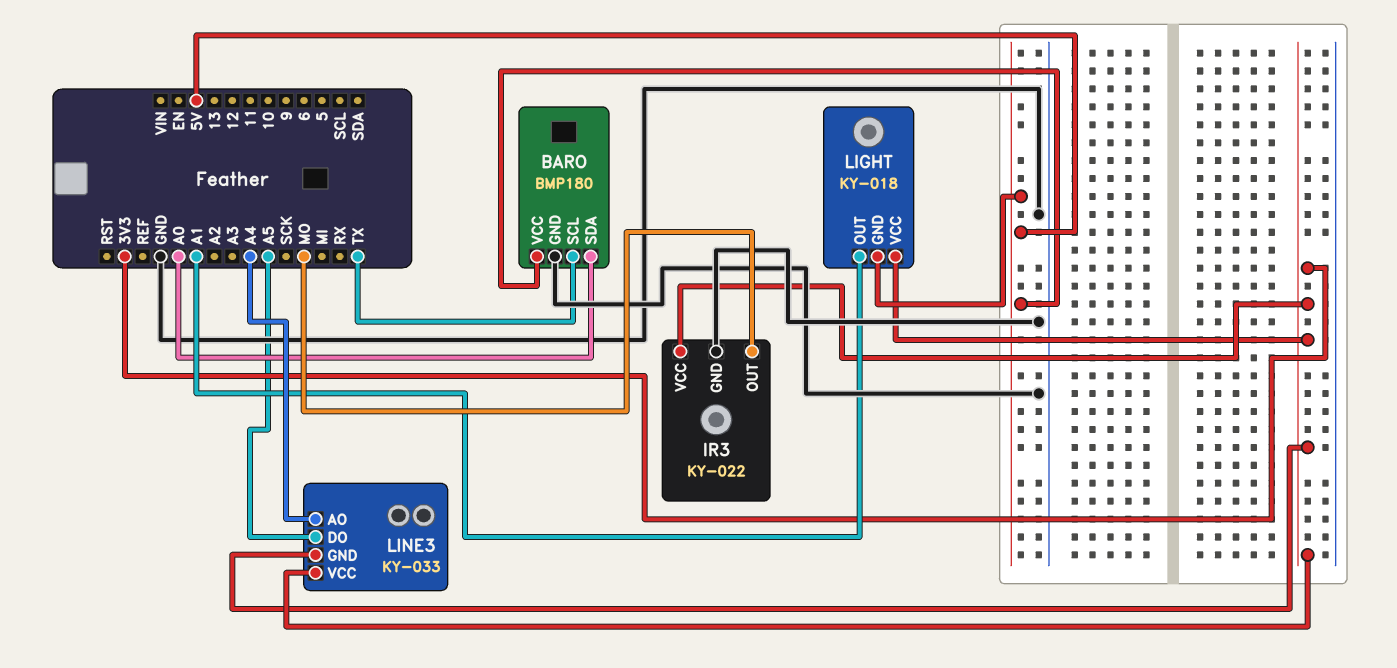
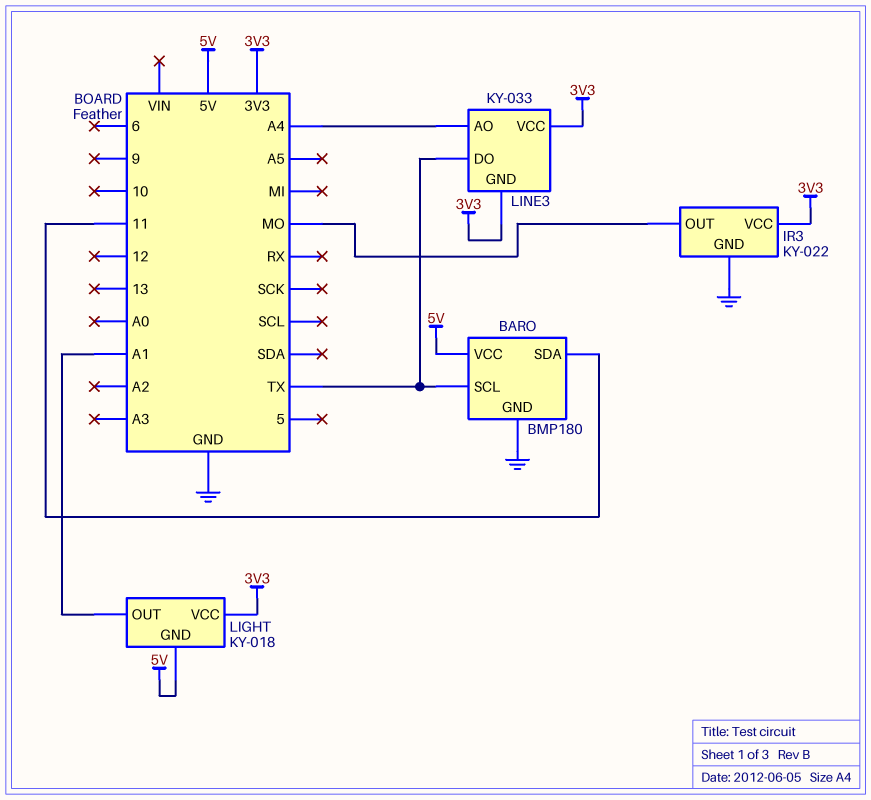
BARO pin SDA: A0 -> 11
LINE3 pin DO: A5 -> TX

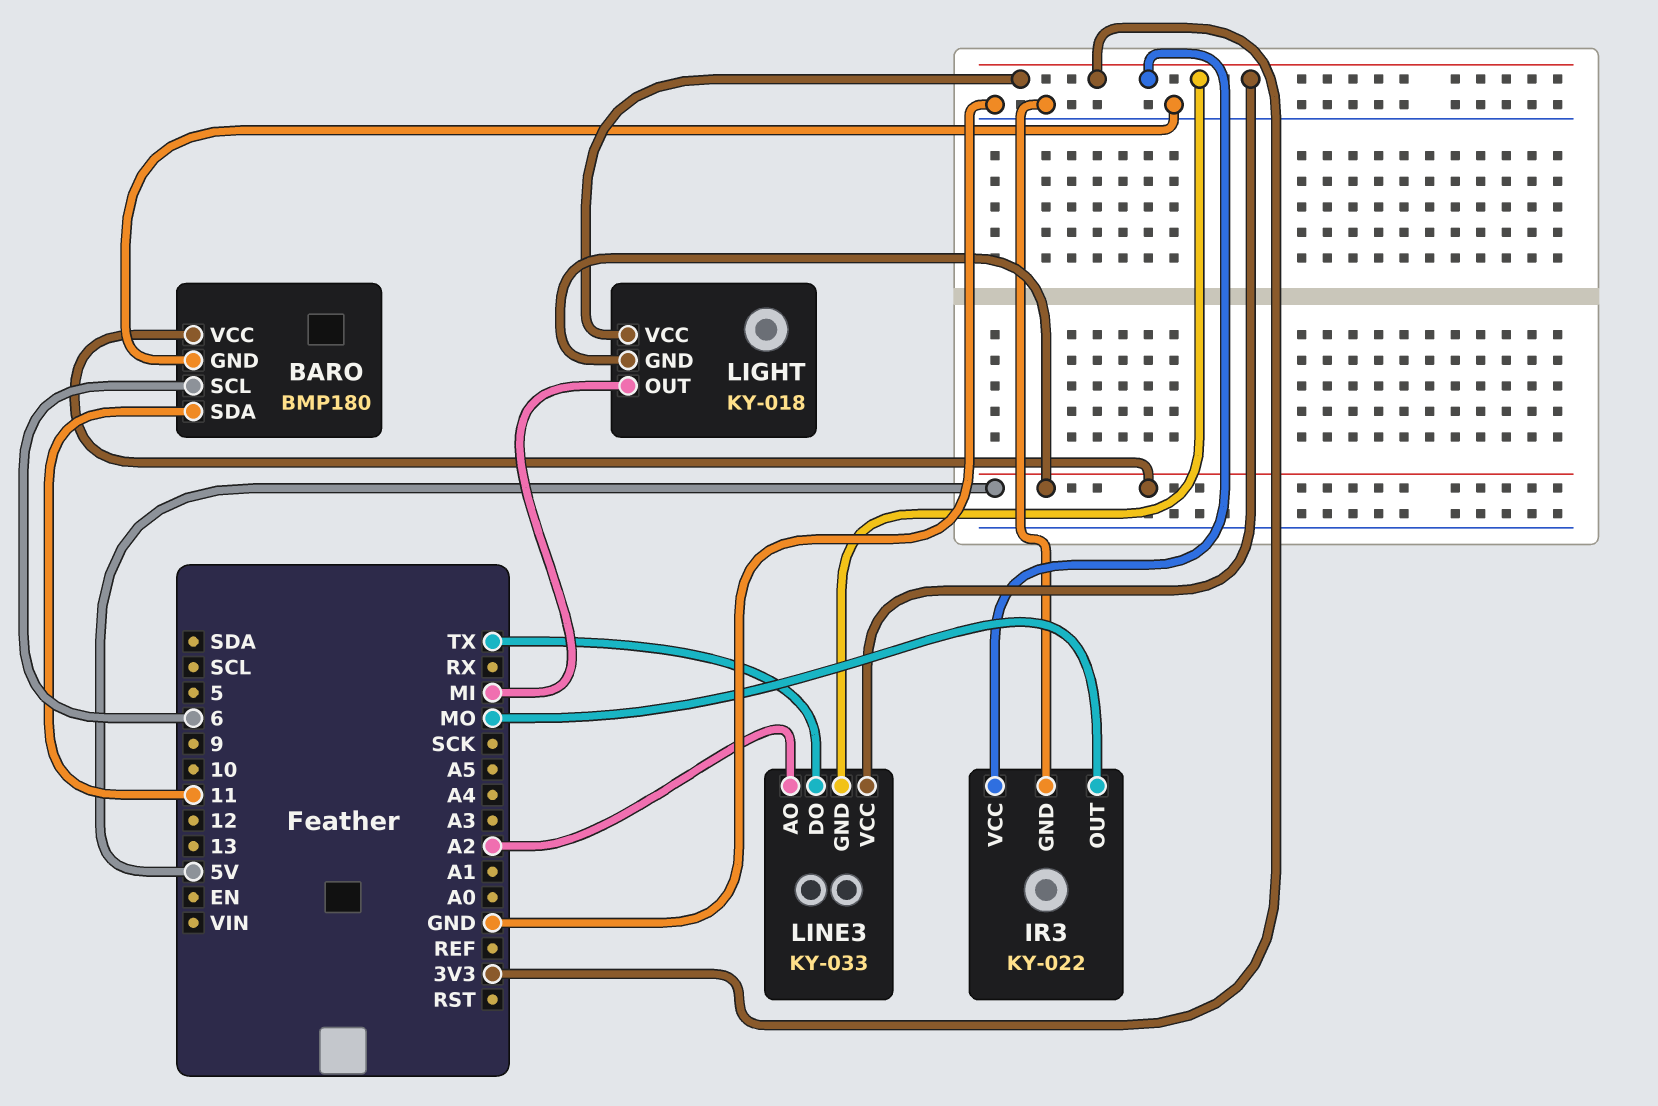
BARO pin SCL: TX -> 6
LIGHT pin OUT: A1 -> MI
LINE3 pin AO: A4 -> A2

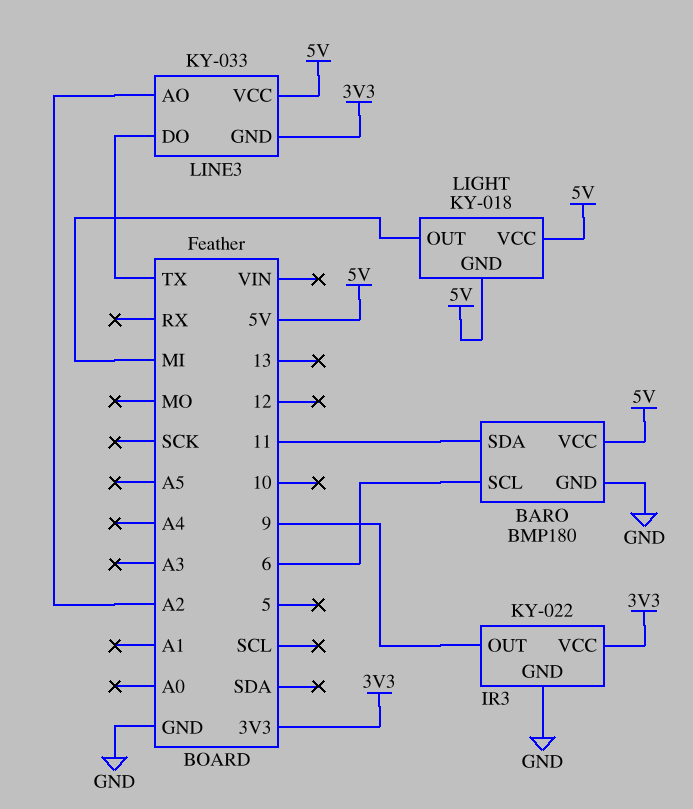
IR3 pin OUT: MO -> 9
LIGHT pin VCC: 3V3 -> 5V
LINE3 pin VCC: 3V3 -> 5V

